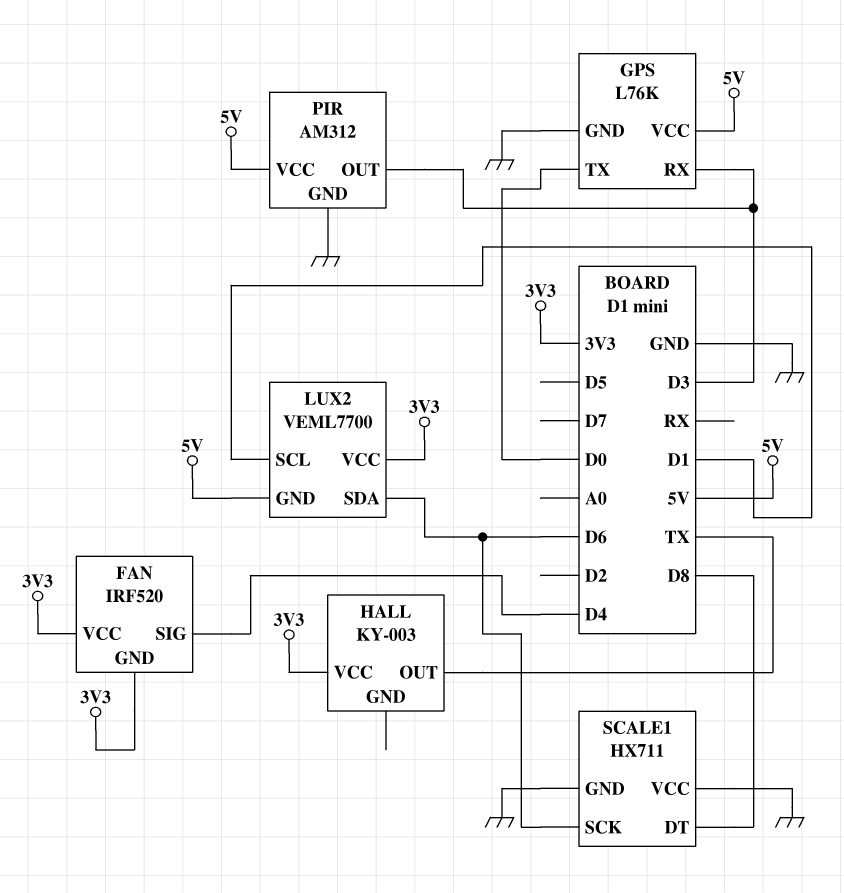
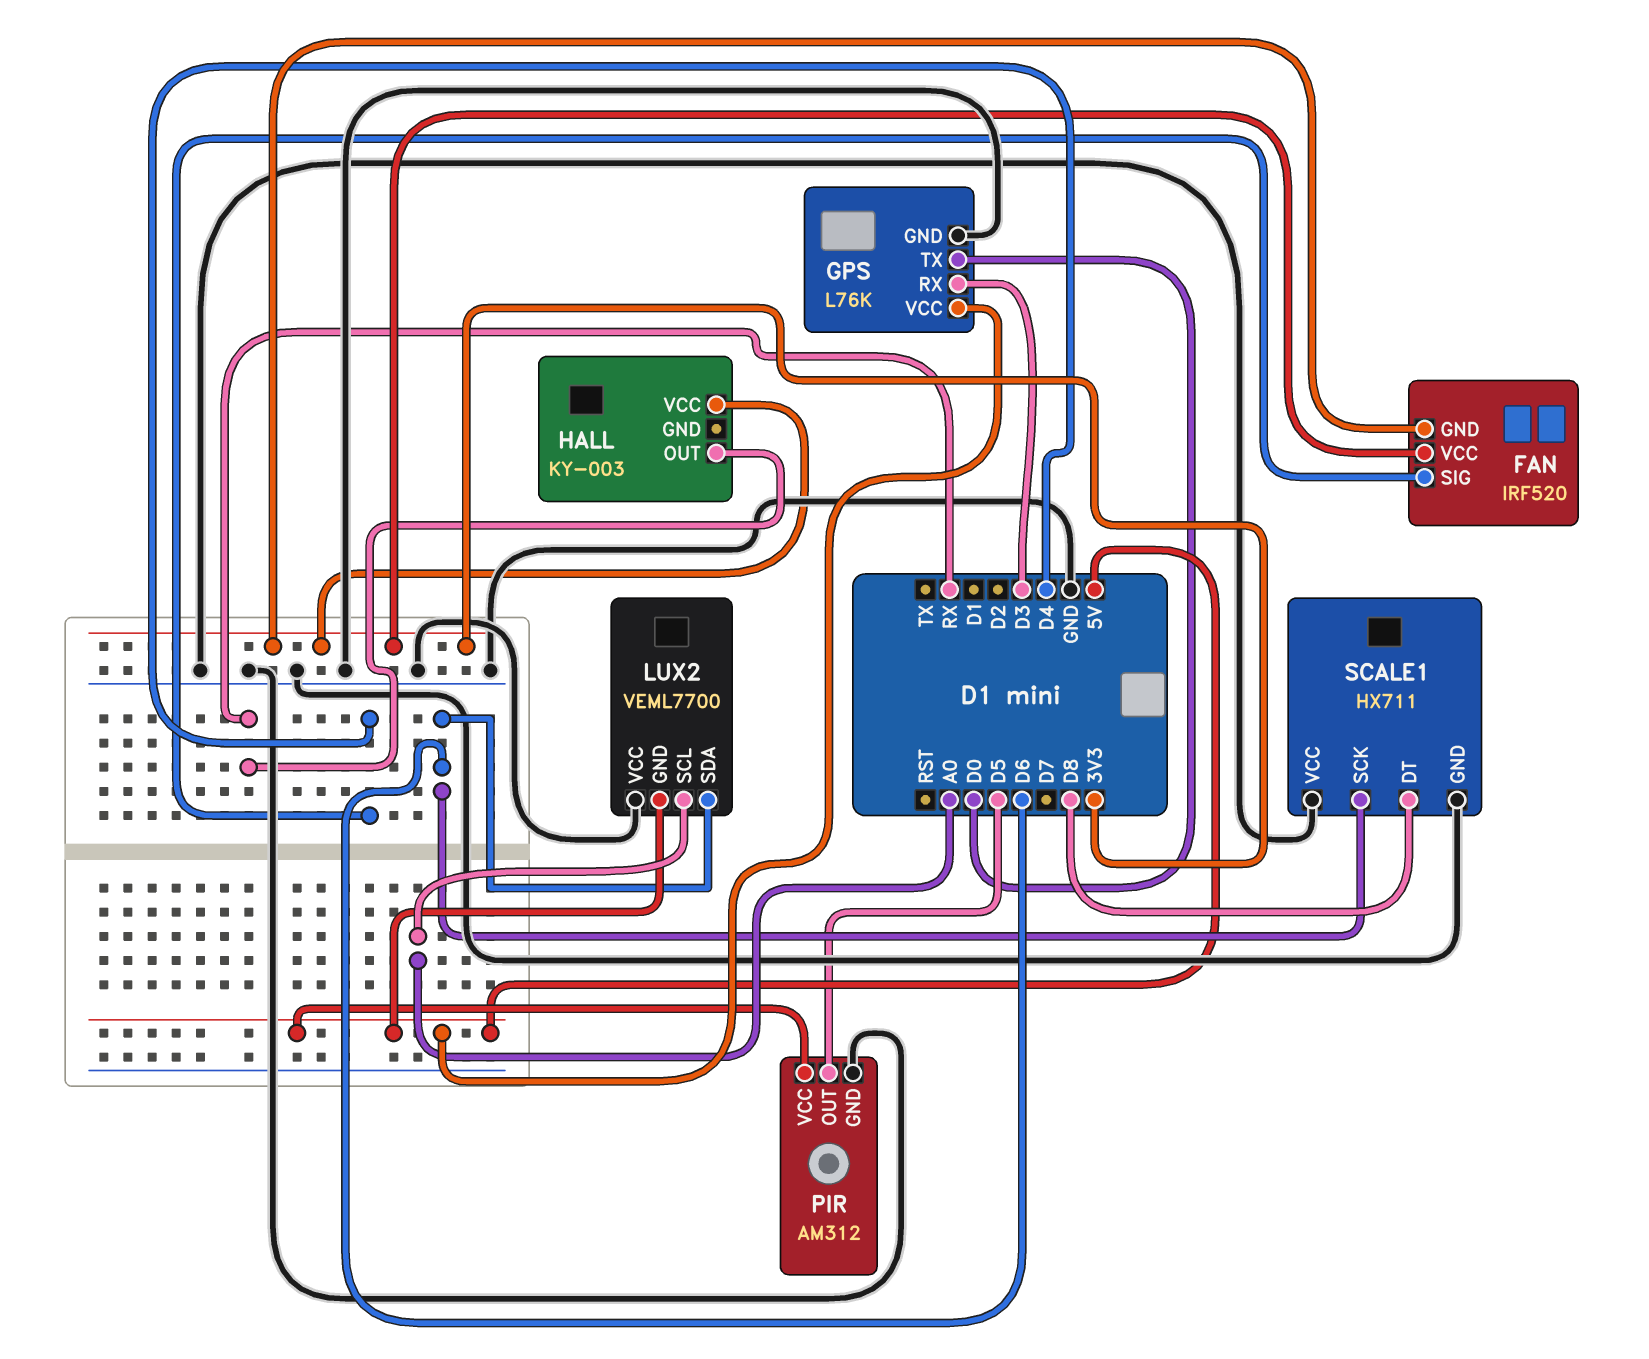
HALL pin OUT: TX -> RX
LUX2 pin SCL: D1 -> A0
LUX2 pin VCC: 3V3 -> GND
PIR pin OUT: D3 -> D5

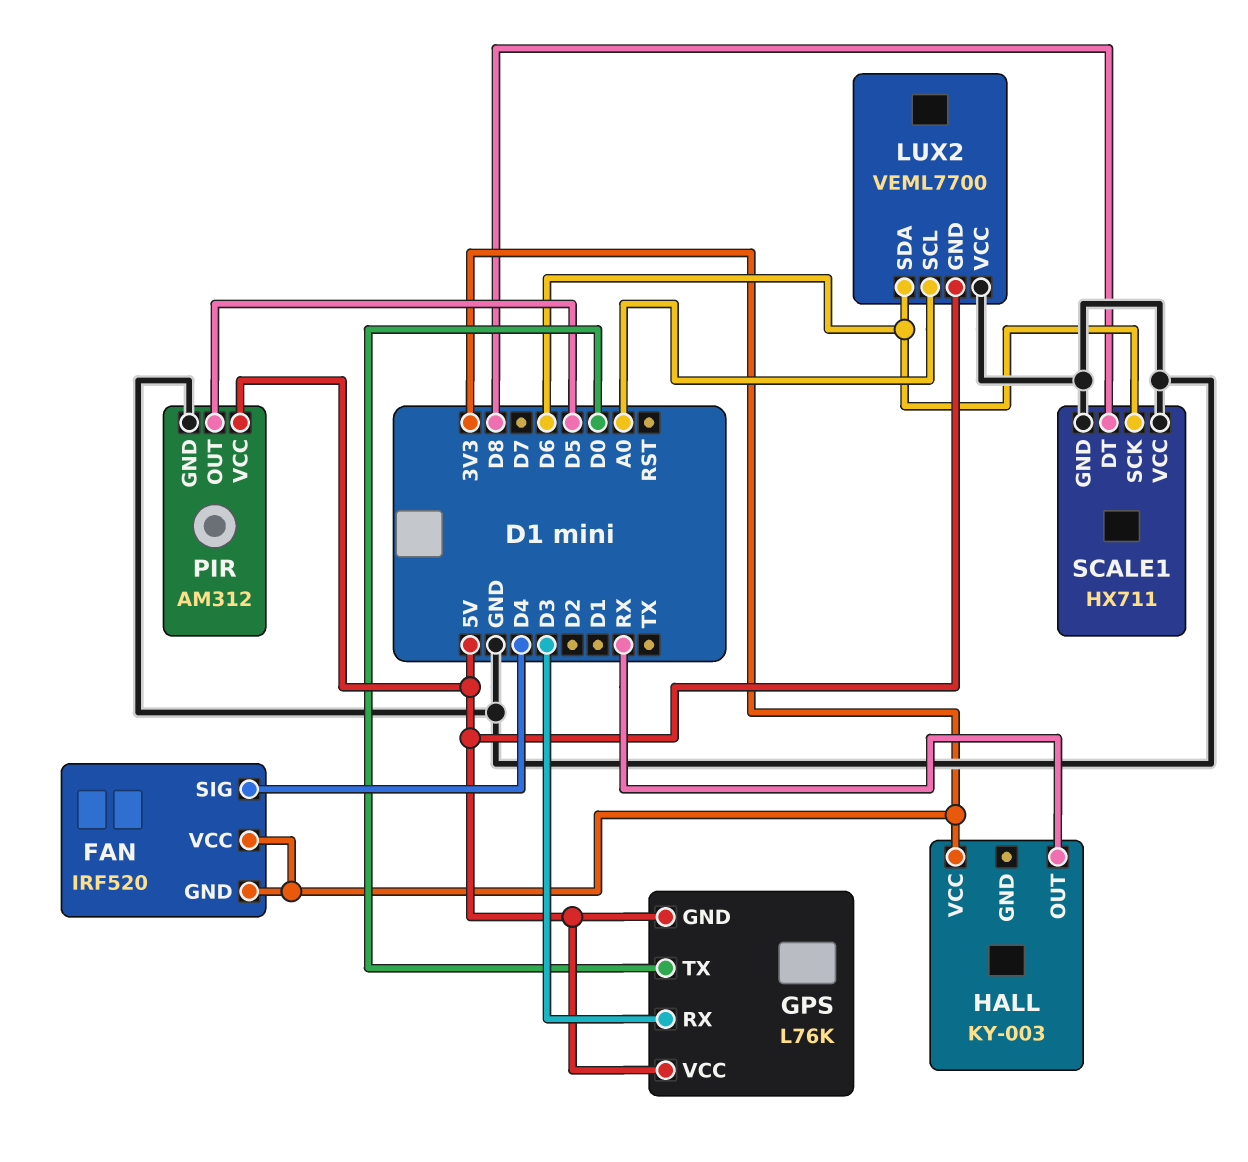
GPS pin GND: GND -> 5V

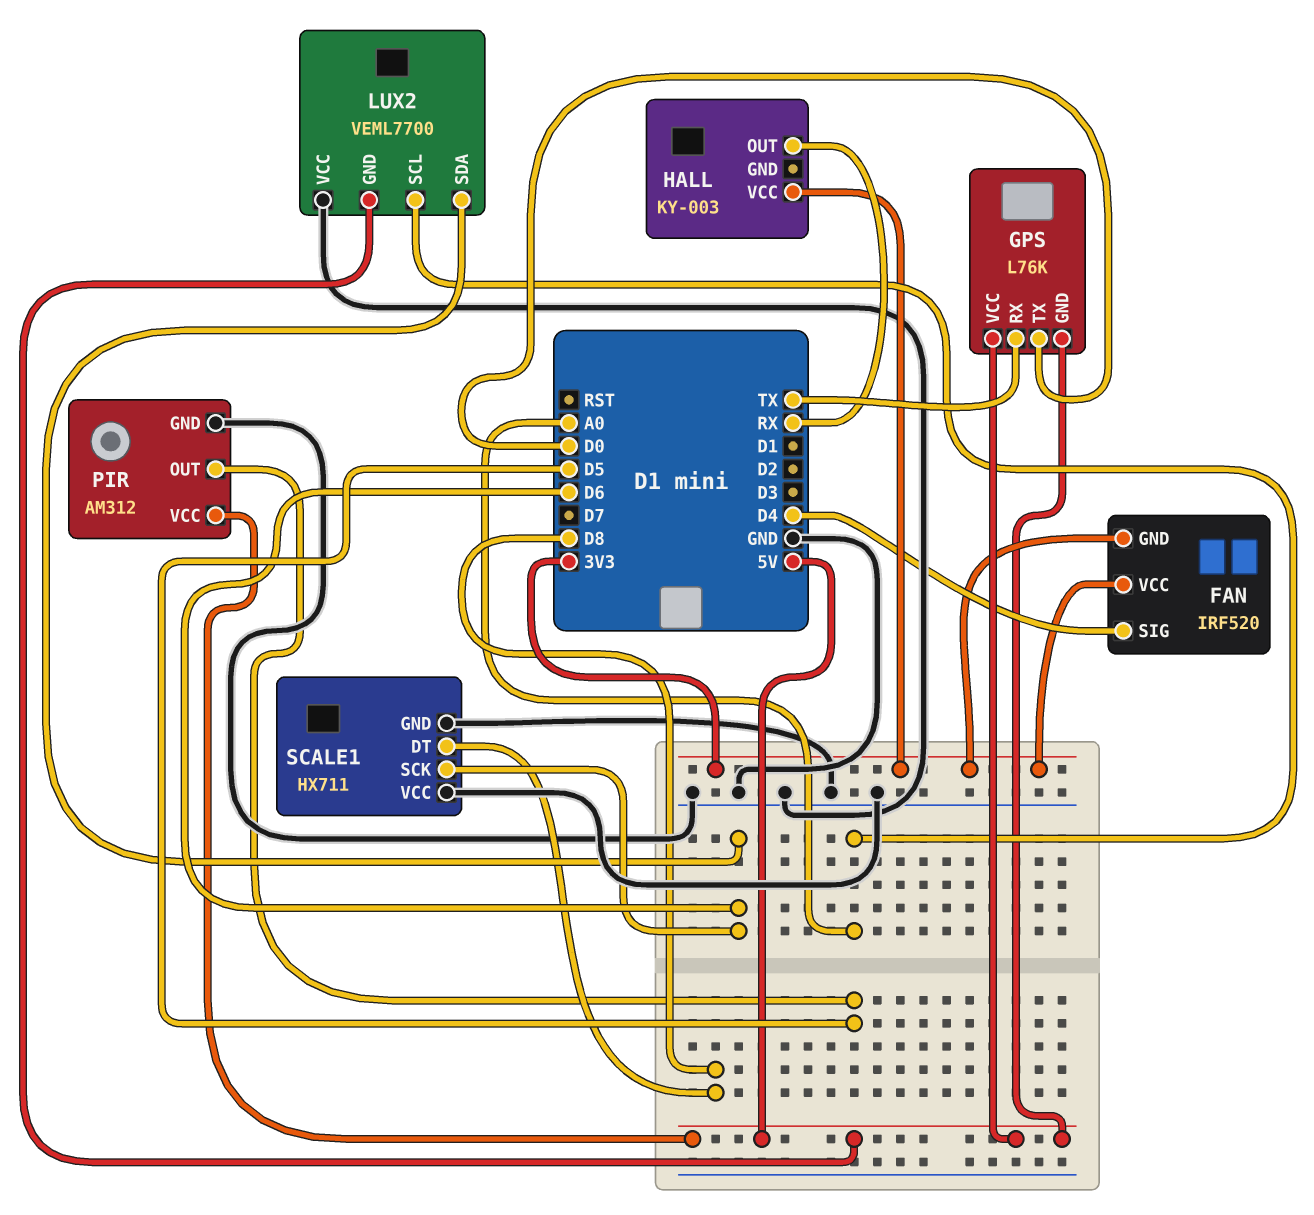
GPS pin RX: D3 -> TX

